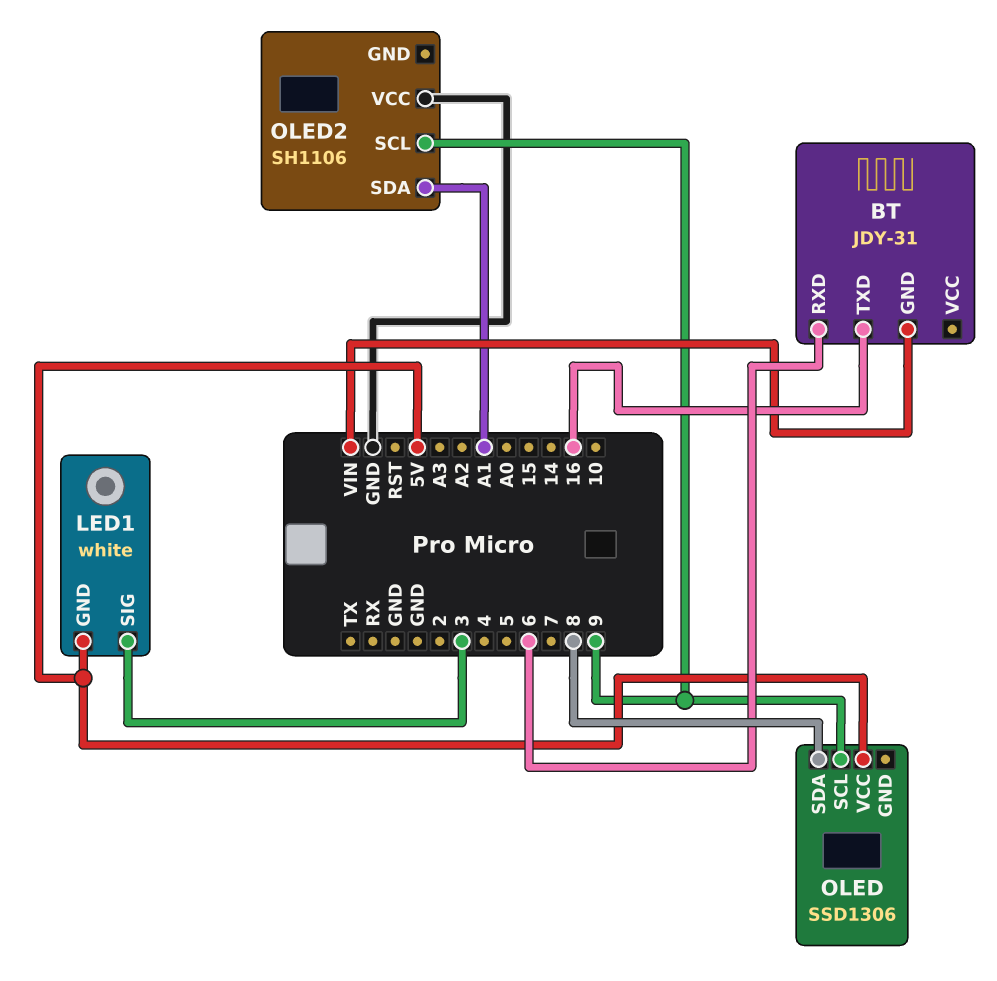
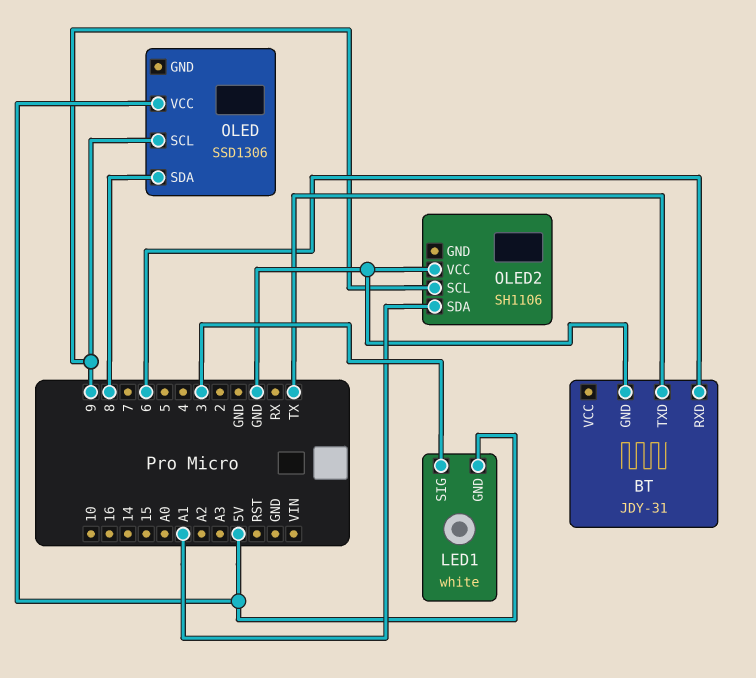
BT pin GND: VIN -> GND
BT pin TXD: 16 -> TX

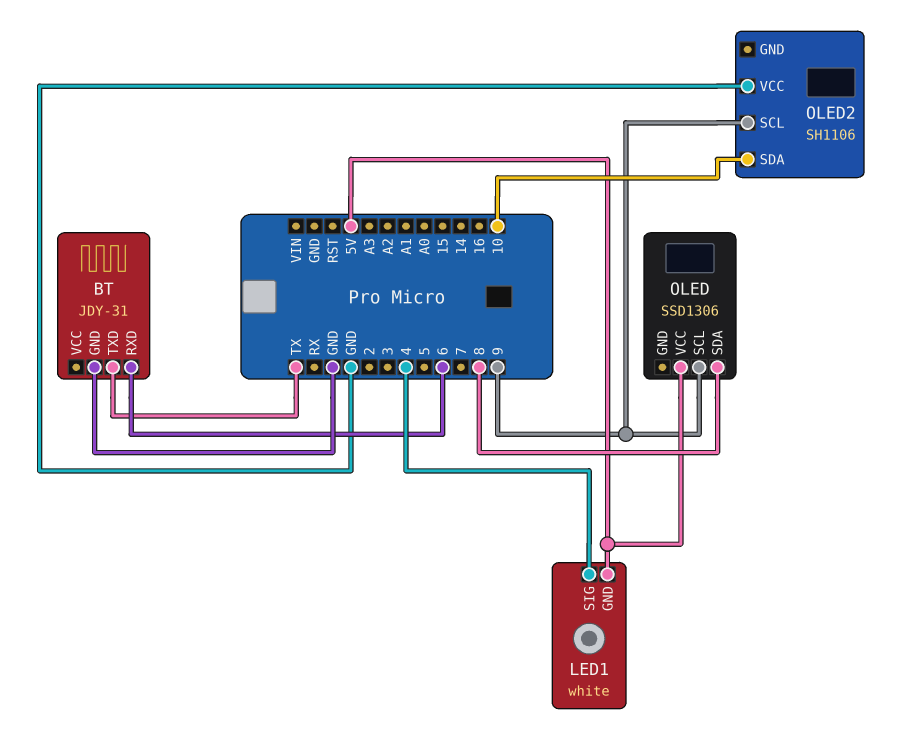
LED1 pin SIG: 3 -> 4
OLED2 pin SDA: A1 -> 10

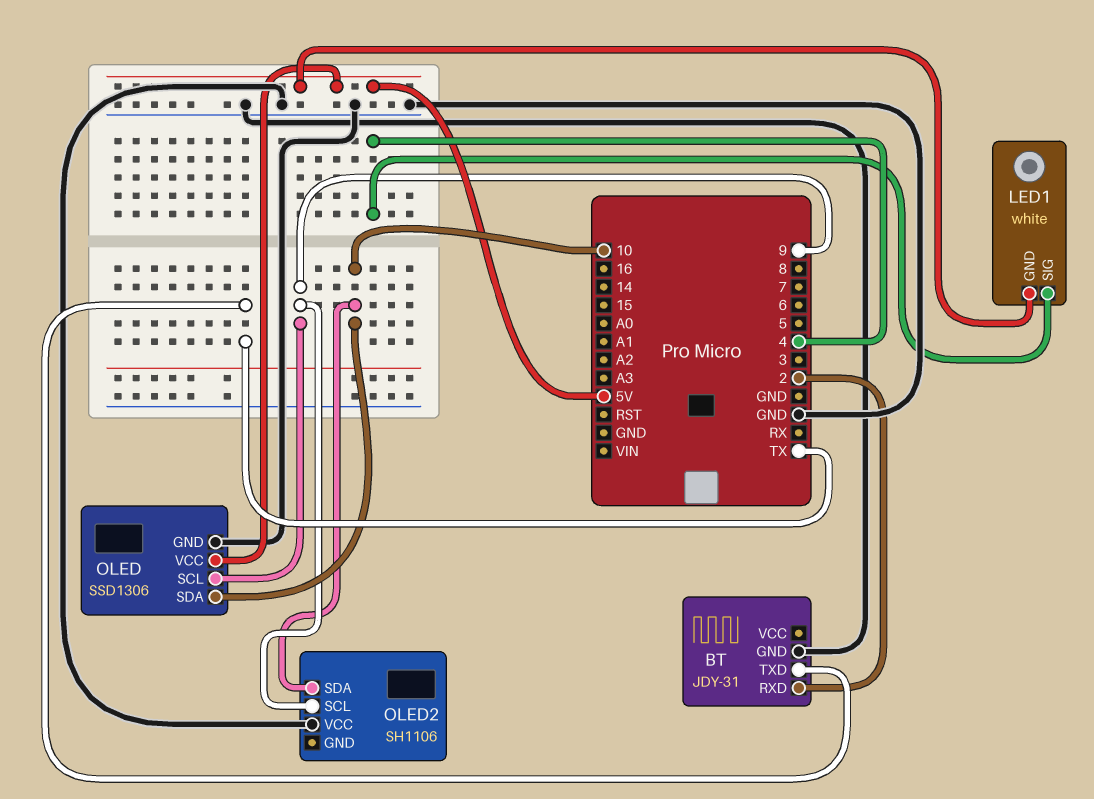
BT pin RXD: 6 -> 2
OLED pin GND: none -> GND
OLED pin SDA: 8 -> 10

